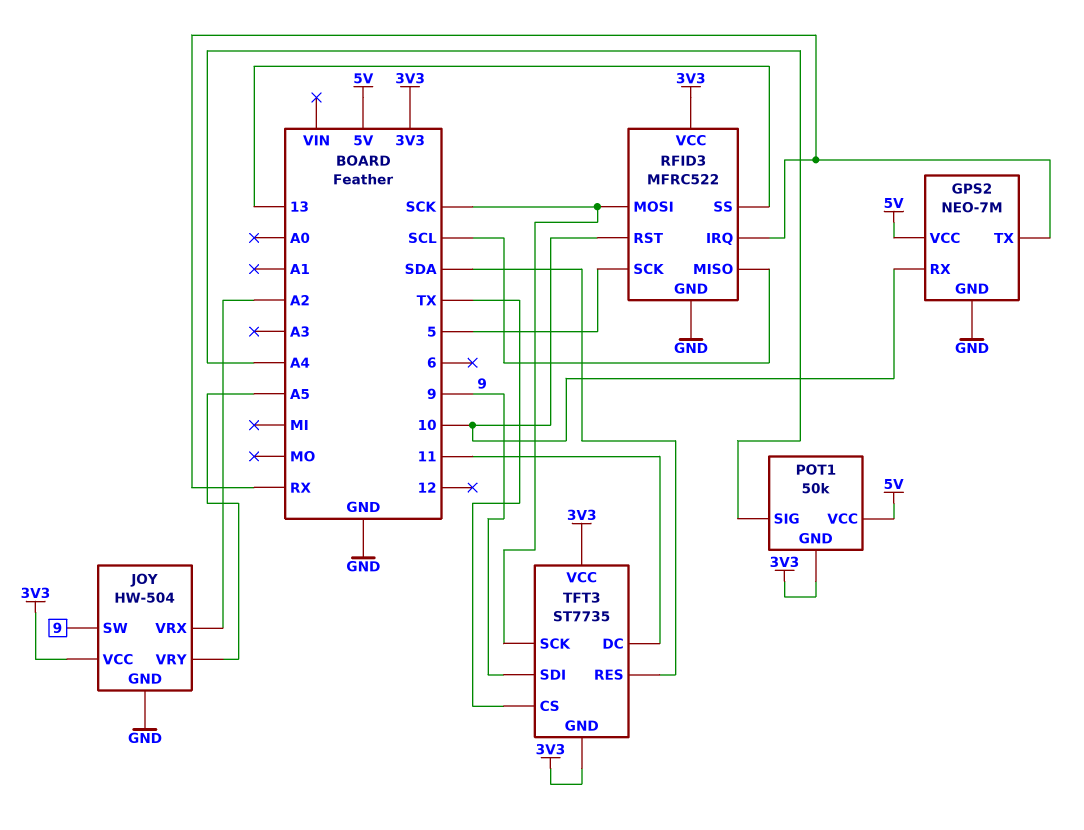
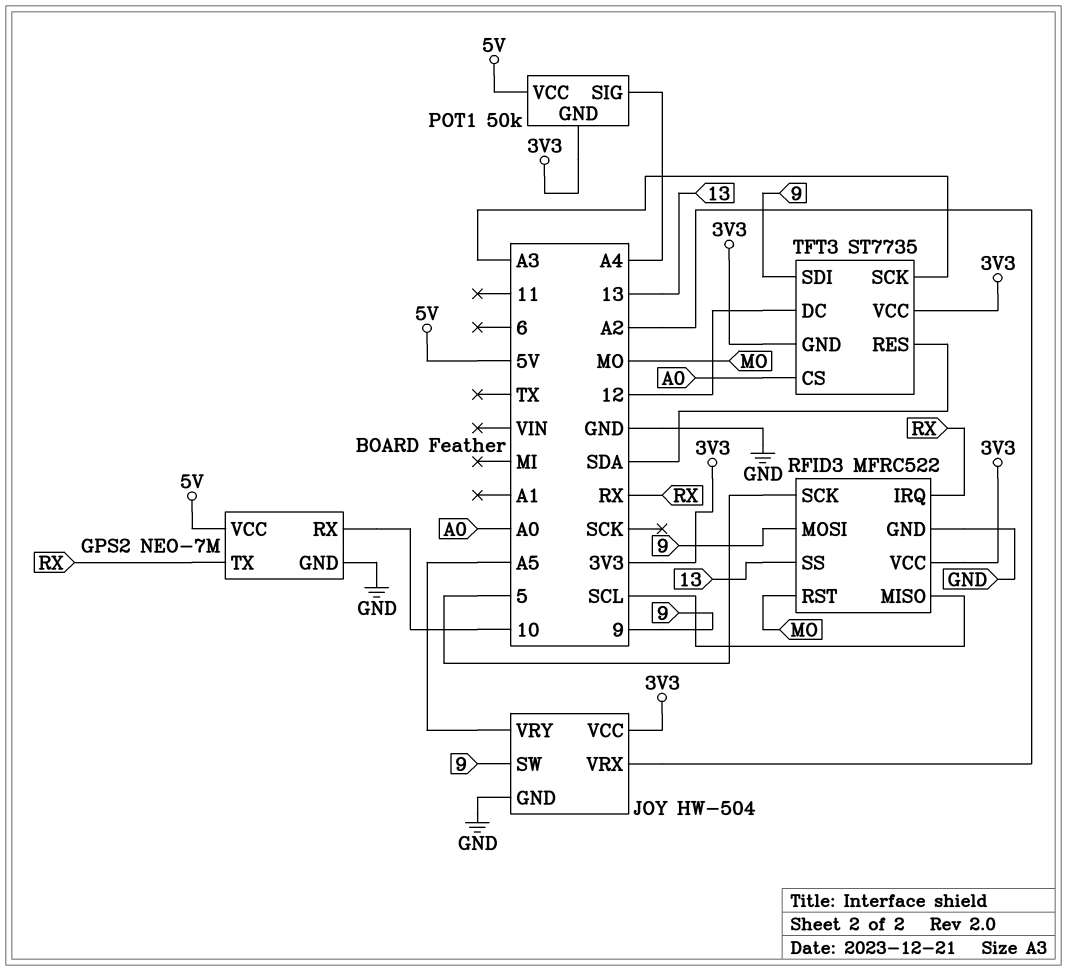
RFID3 pin MOSI: SCK -> 9
RFID3 pin RST: 10 -> MO
TFT3 pin CS: TX -> A0
TFT3 pin DC: 11 -> 12
TFT3 pin SCK: SCK -> A3

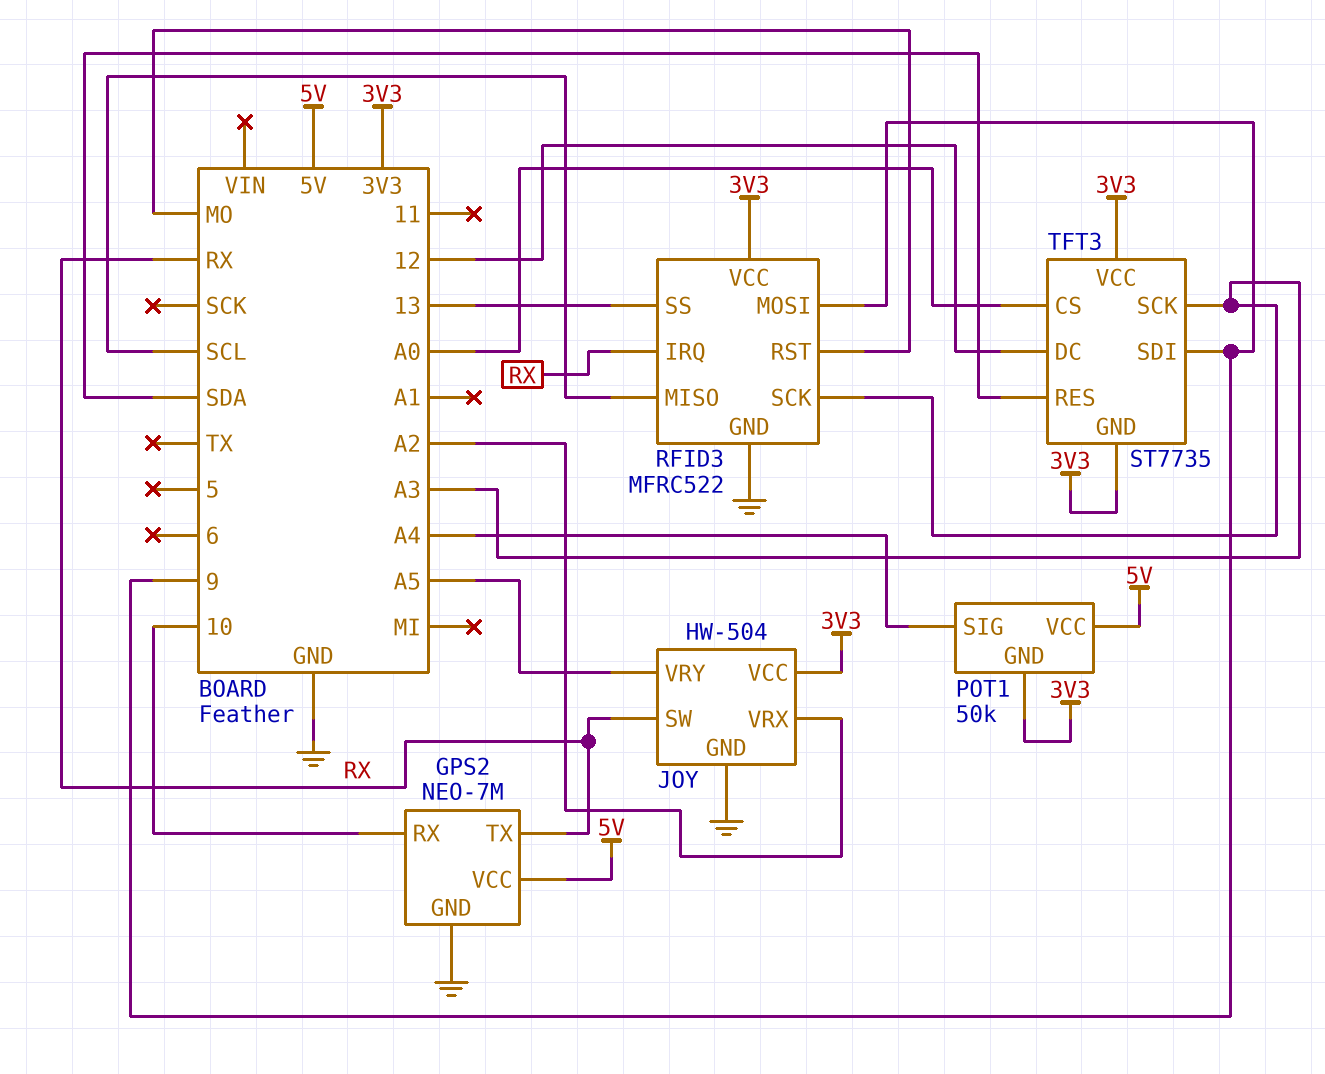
JOY pin SW: 9 -> RX
RFID3 pin SCK: 5 -> A3

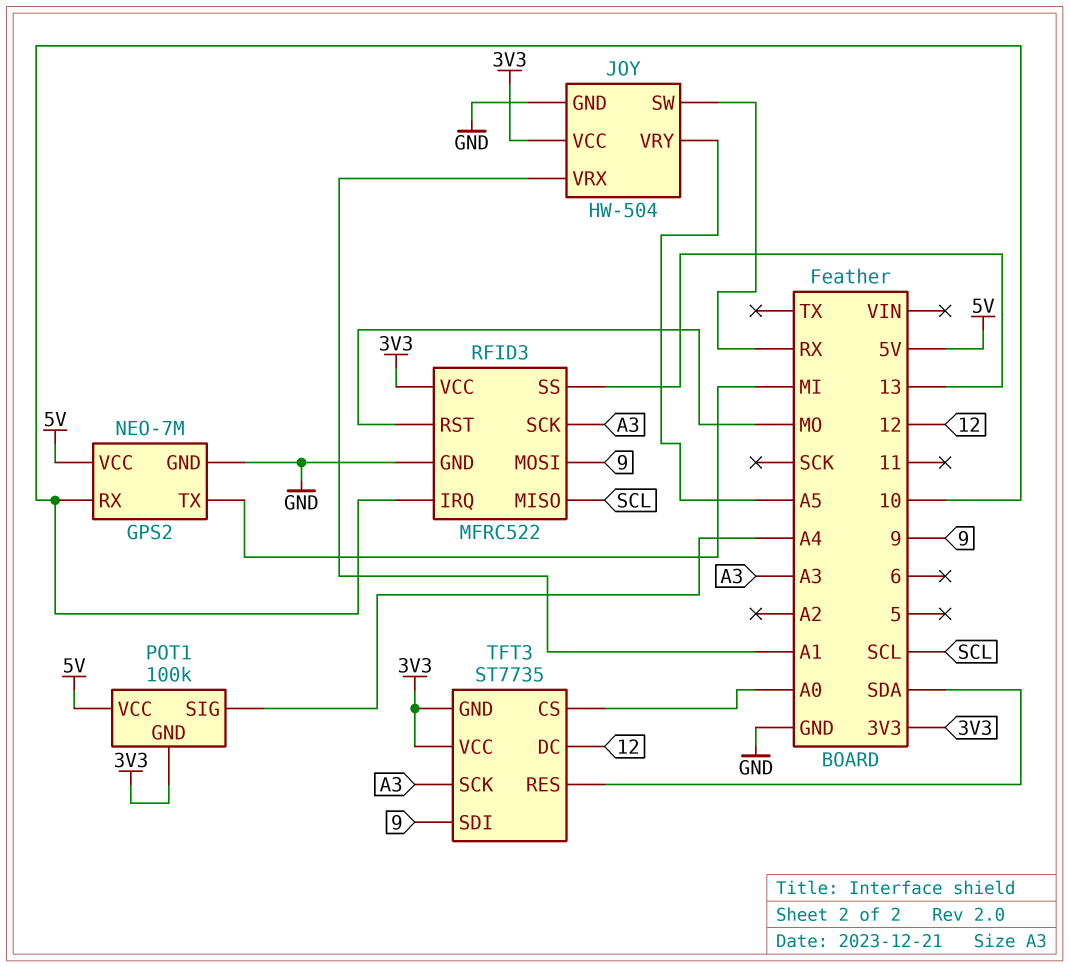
GPS2 pin TX: RX -> MI
JOY pin VRX: A2 -> A1
POT1: 50k -> 100k
RFID3 pin IRQ: RX -> 10

